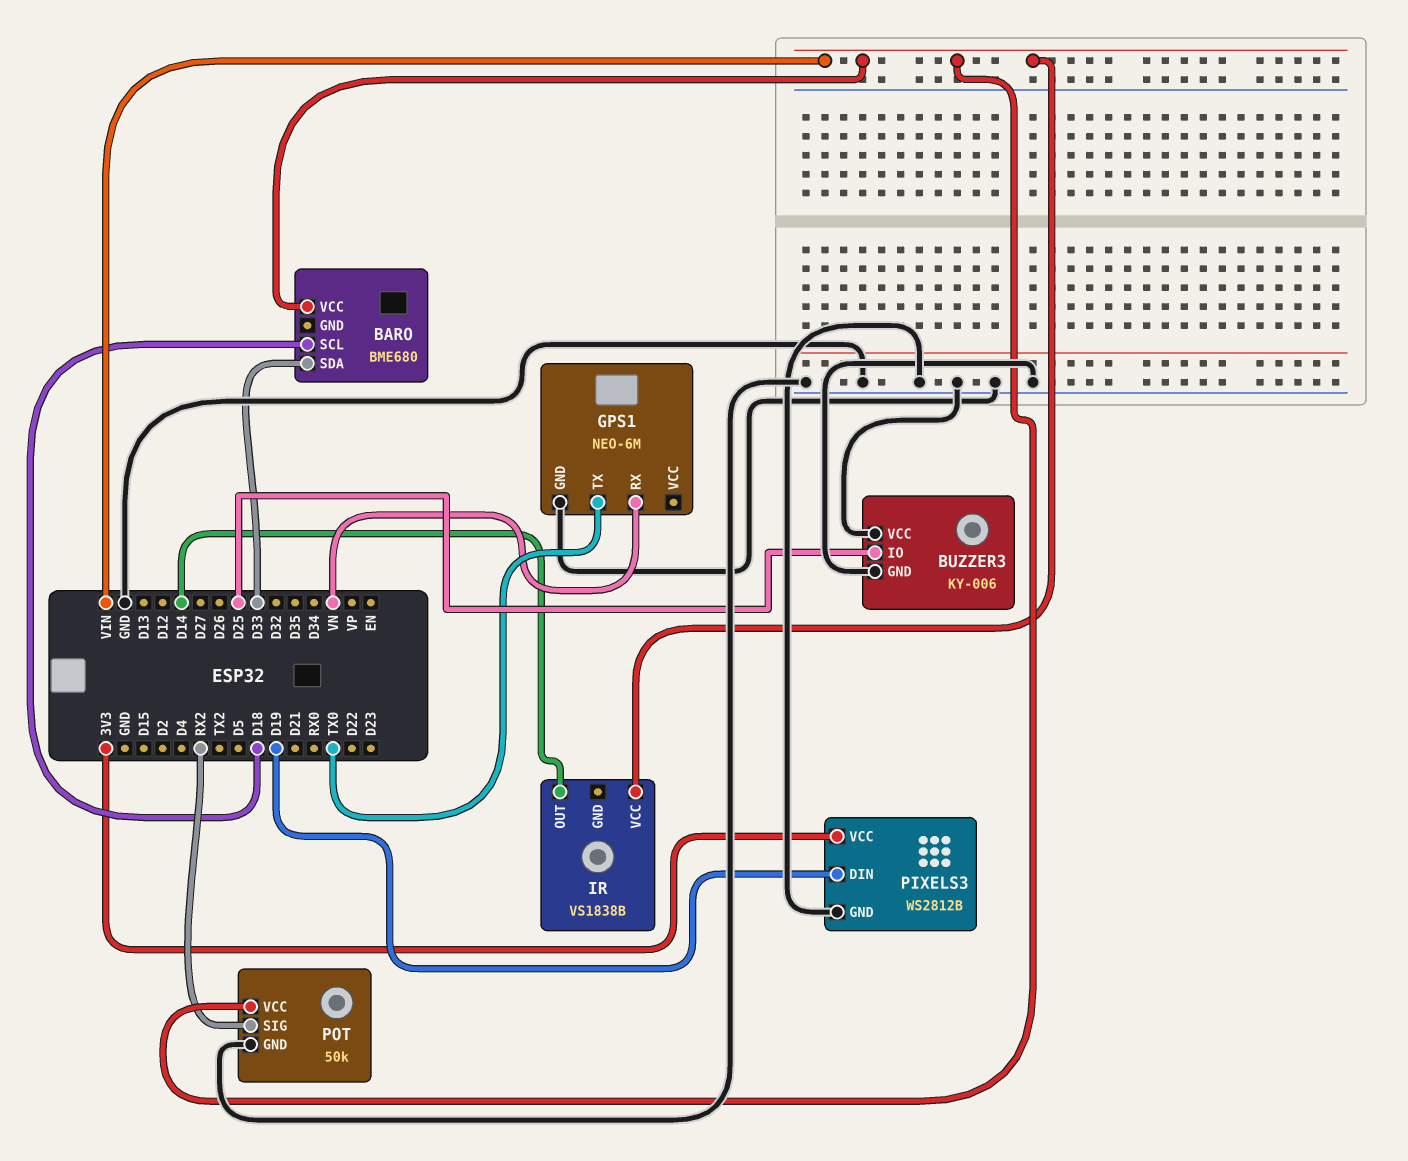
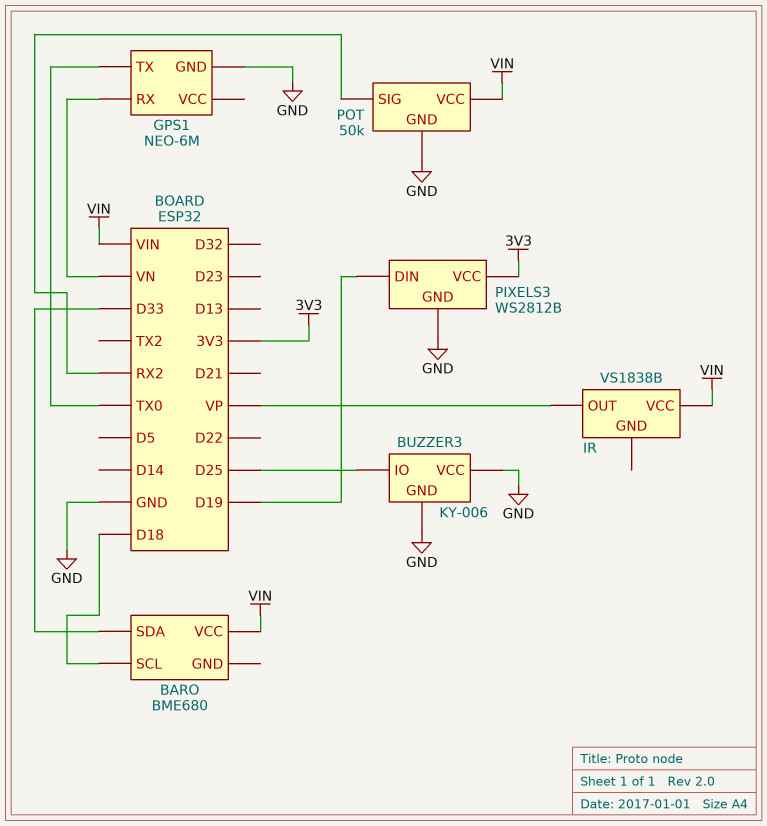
IR pin OUT: D14 -> VP

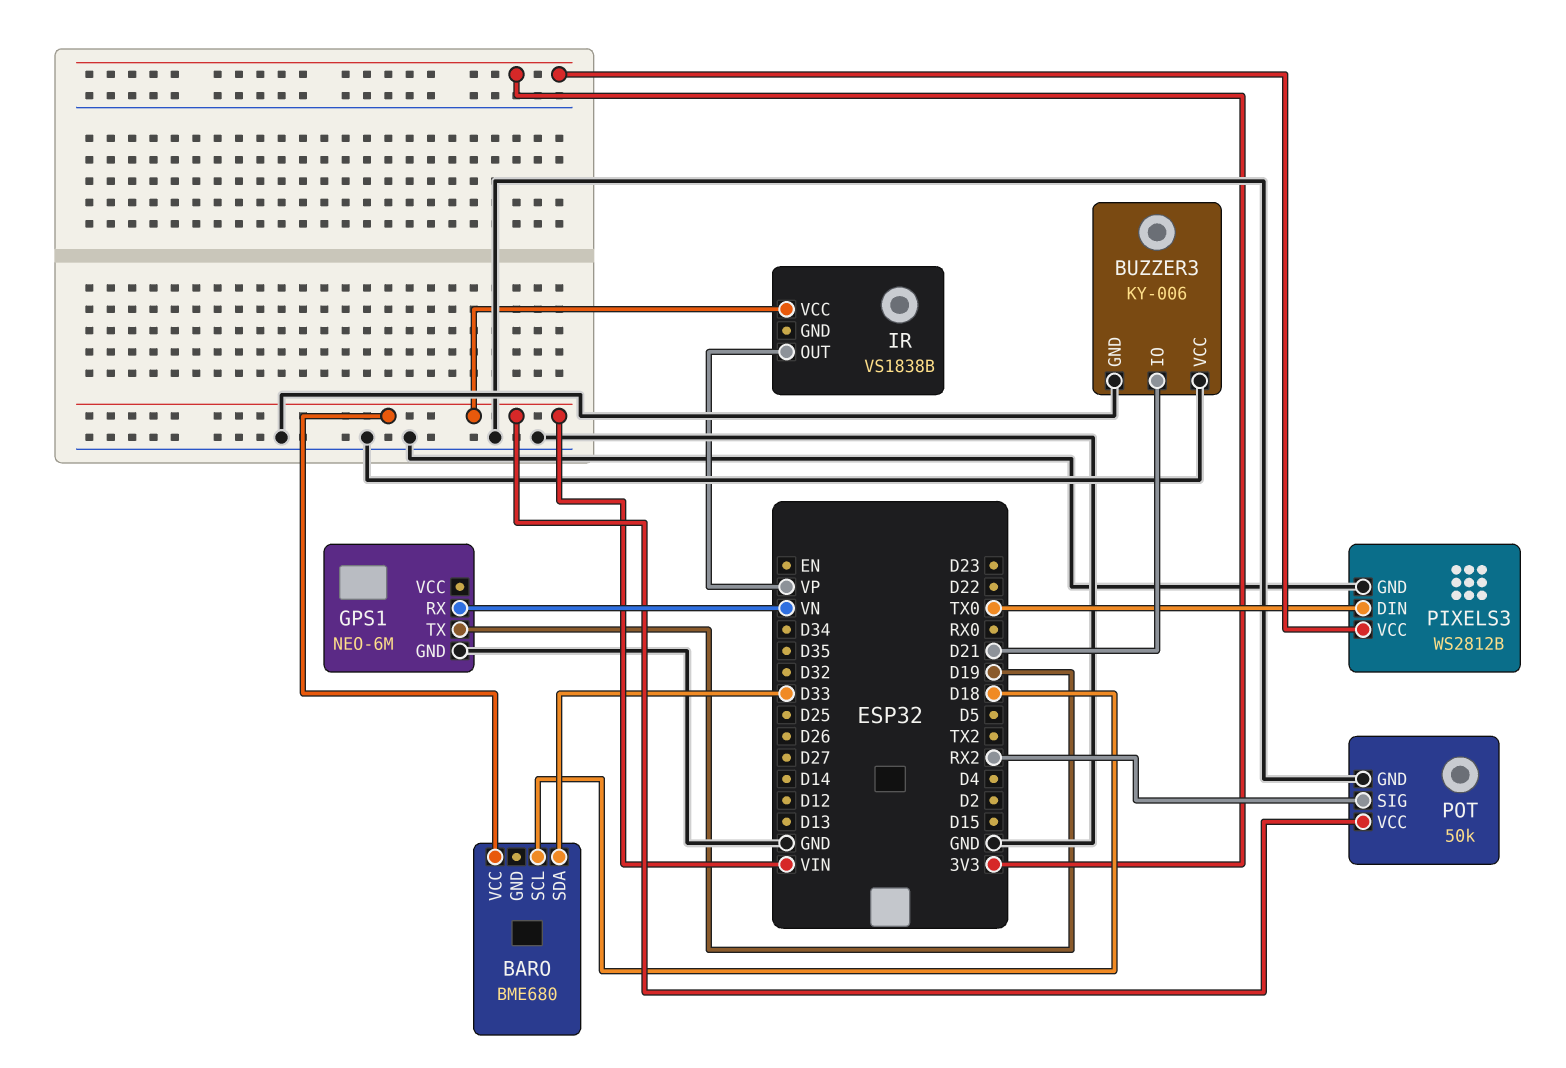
BUZZER3 pin IO: D25 -> D21
GPS1 pin TX: TX0 -> D19
PIXELS3 pin DIN: D19 -> TX0

